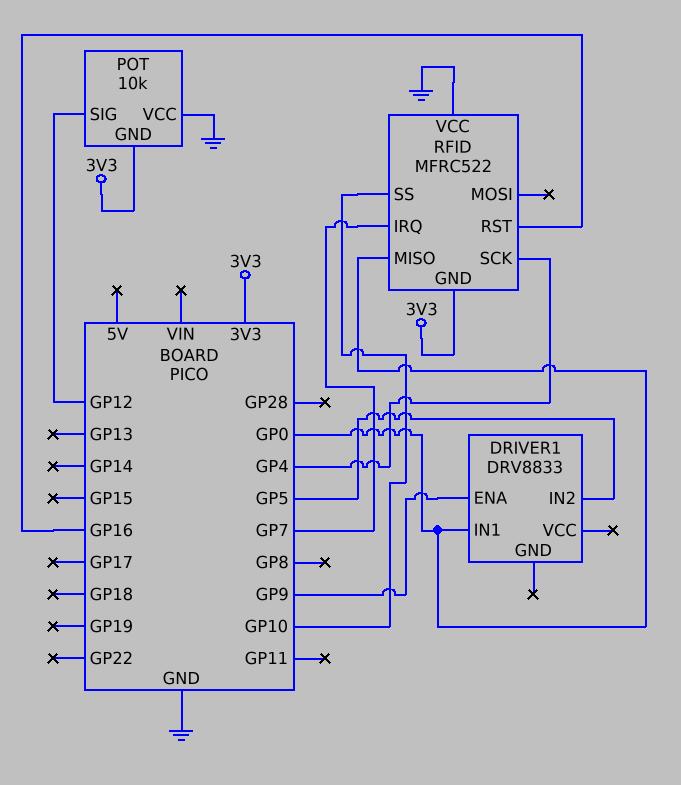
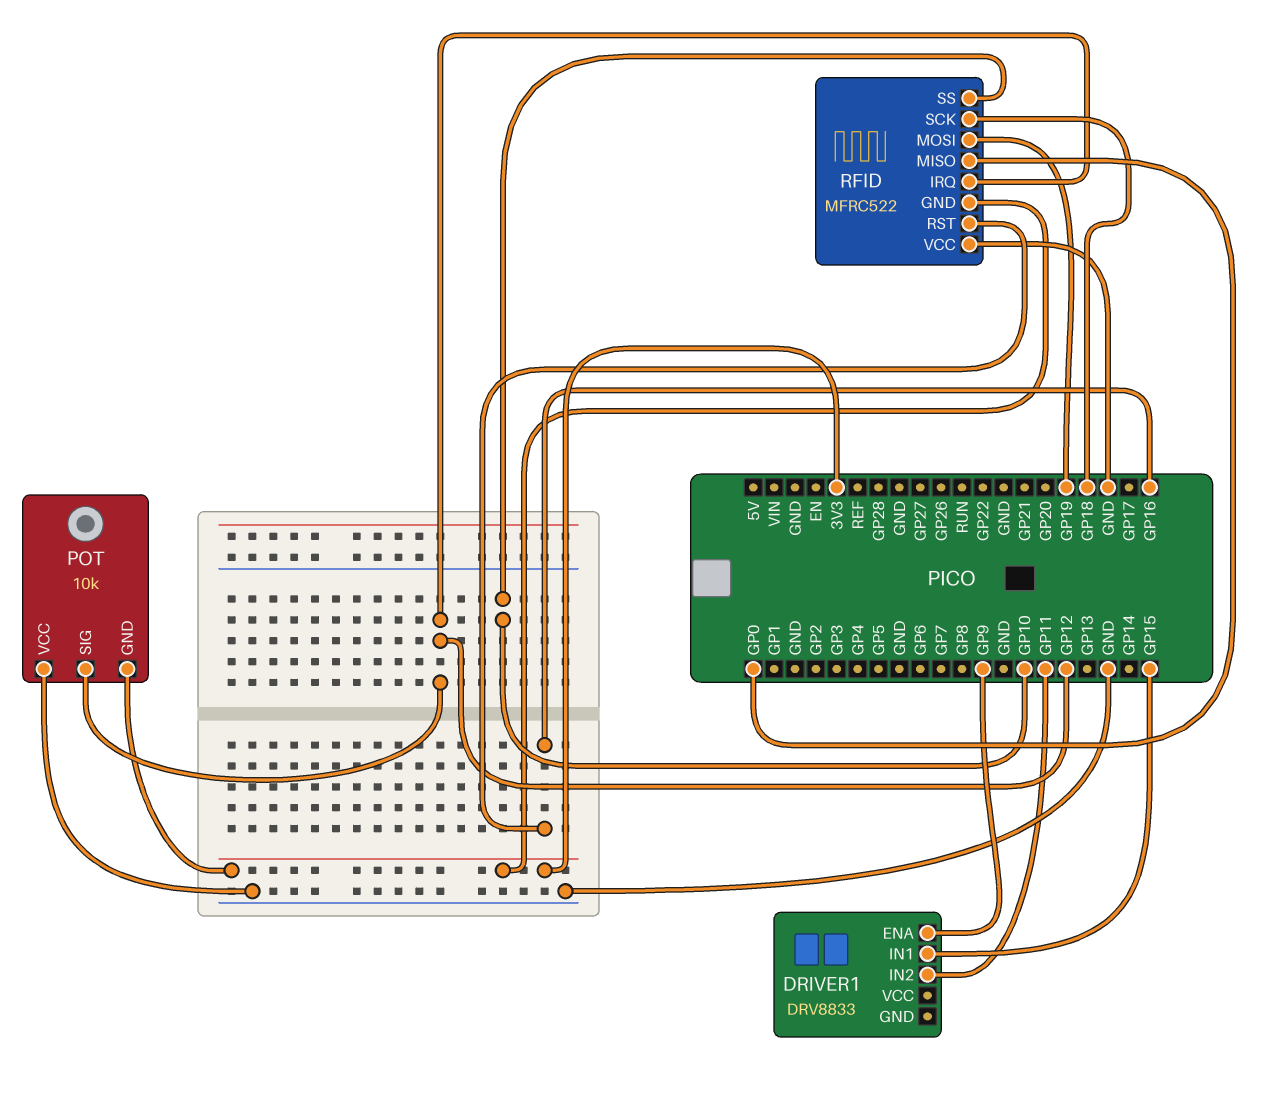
DRIVER1 pin IN1: GP0 -> GP15
DRIVER1 pin IN2: GP5 -> GP11
RFID pin IRQ: GP7 -> GP12
RFID pin MOSI: none -> GP19
RFID pin SCK: GP4 -> GP18

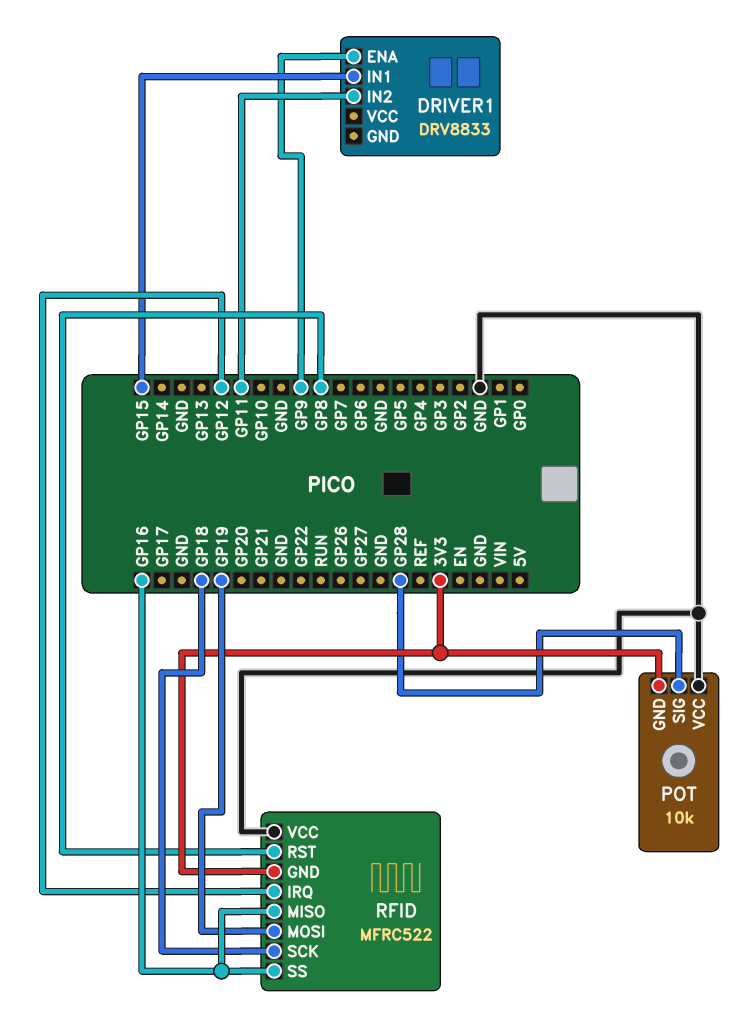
POT pin SIG: GP12 -> GP28
RFID pin MISO: GP0 -> GP16
RFID pin RST: GP16 -> GP8
RFID pin SS: GP10 -> GP16

